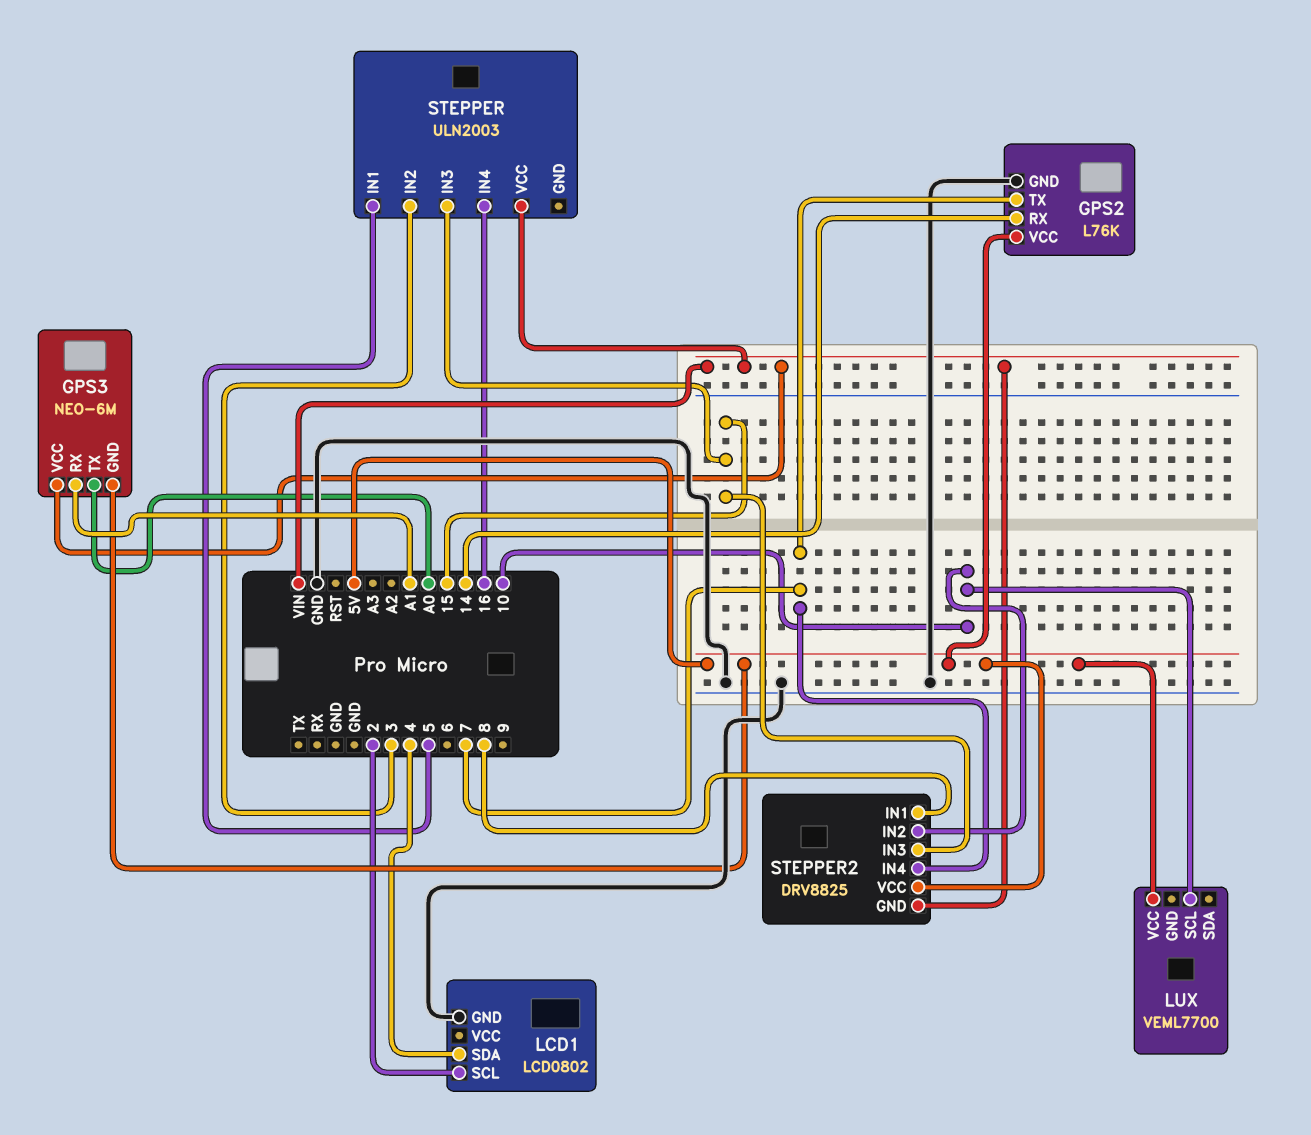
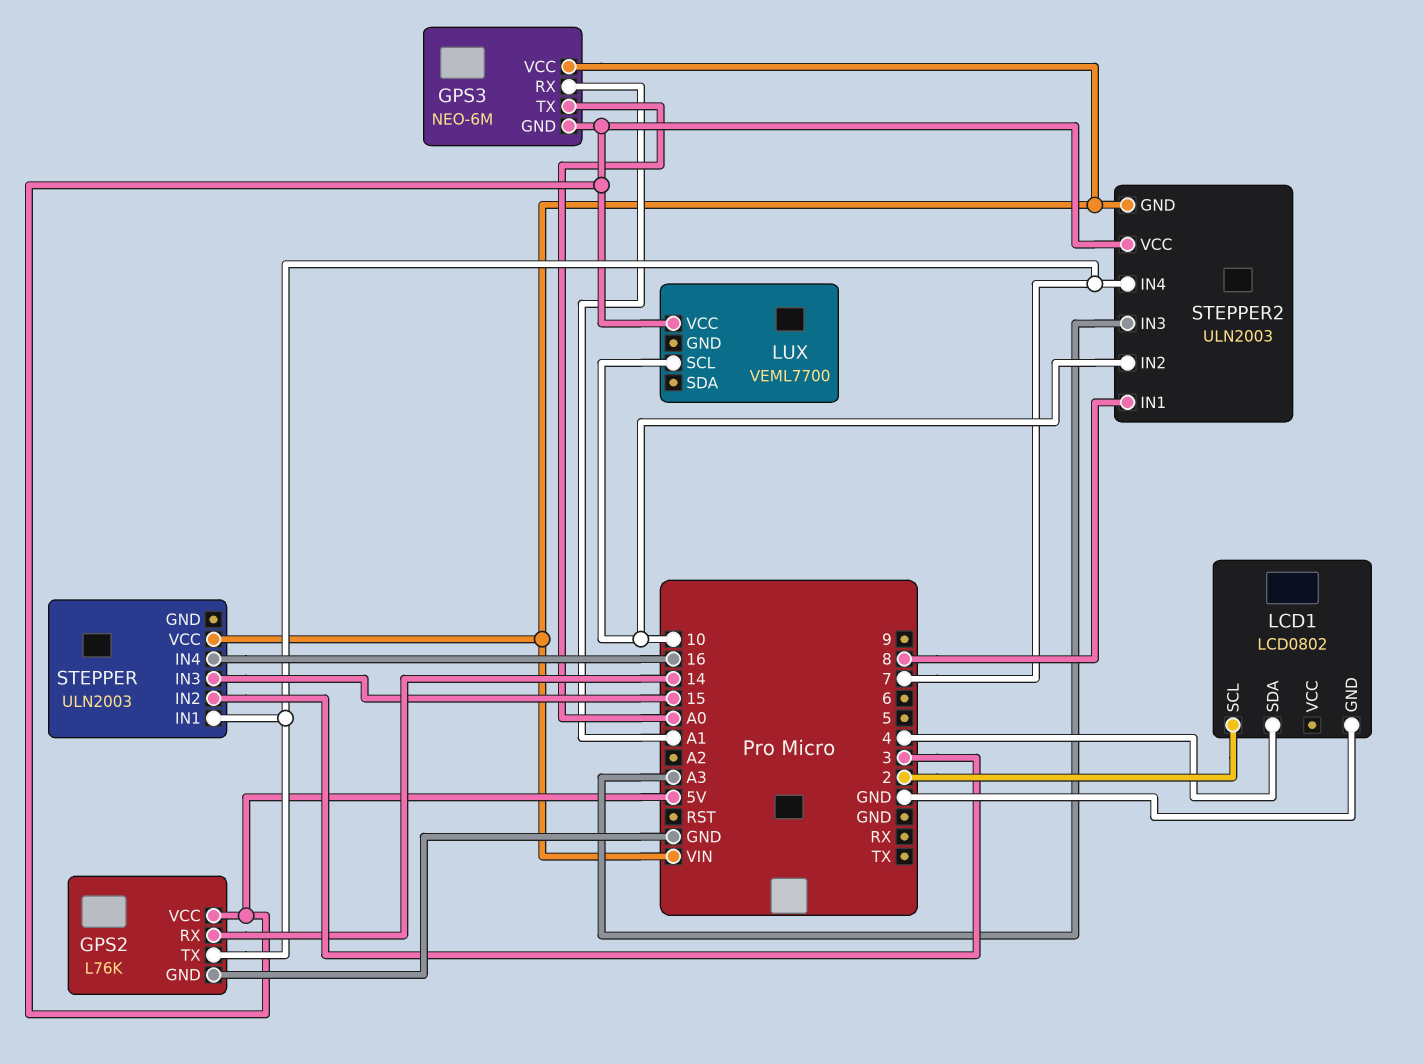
STEPPER pin IN1: 5 -> 7
STEPPER2: DRV8825 -> ULN2003
STEPPER2 pin IN3: 15 -> A3

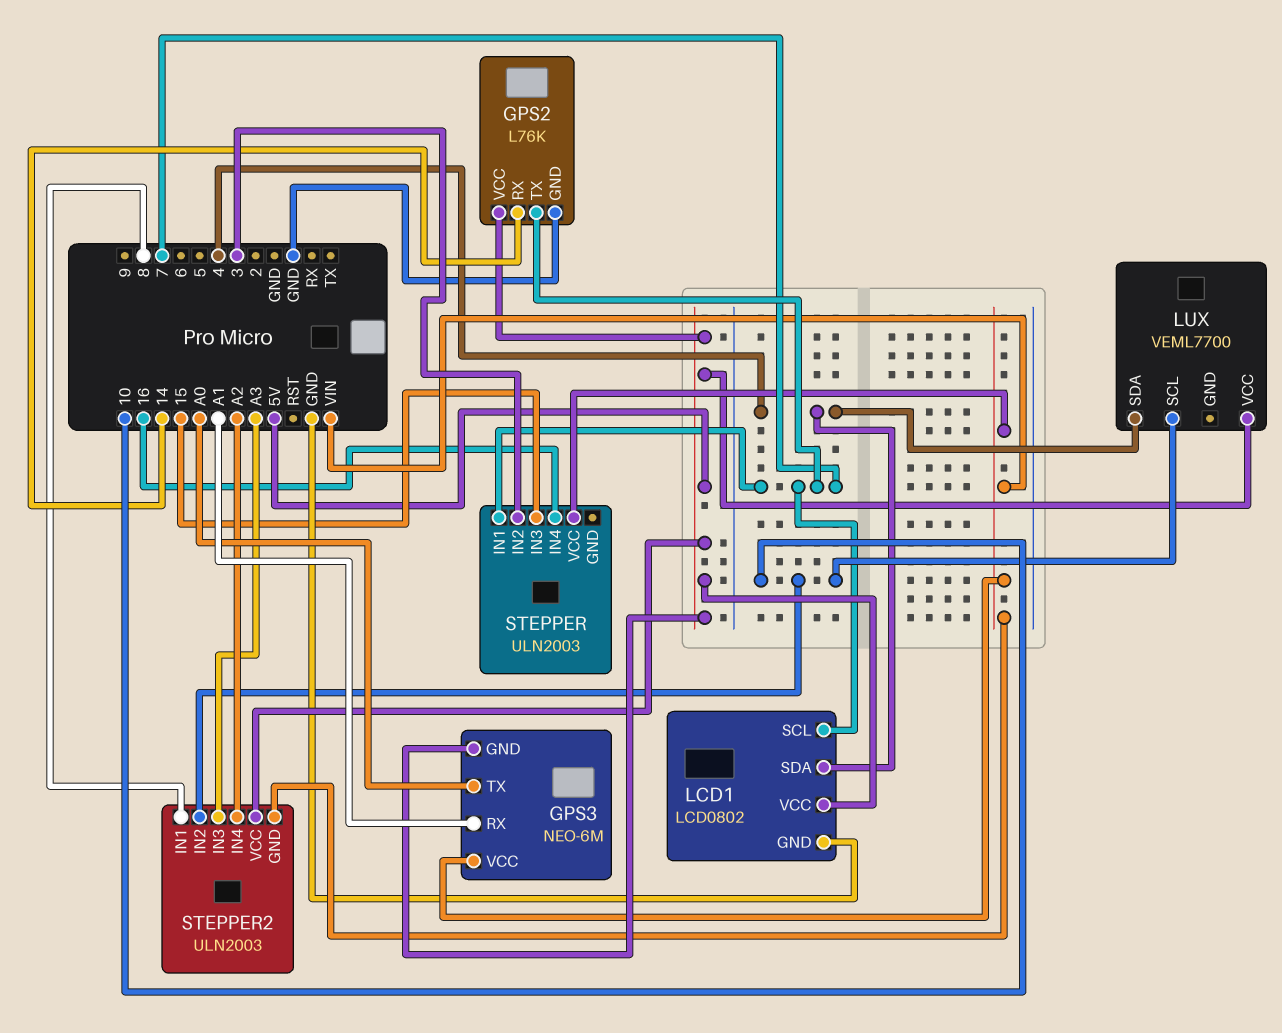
LCD1 pin SCL: 2 -> 7
LCD1 pin VCC: none -> 5V
LUX pin SDA: none -> 4
STEPPER2 pin IN4: 7 -> A2

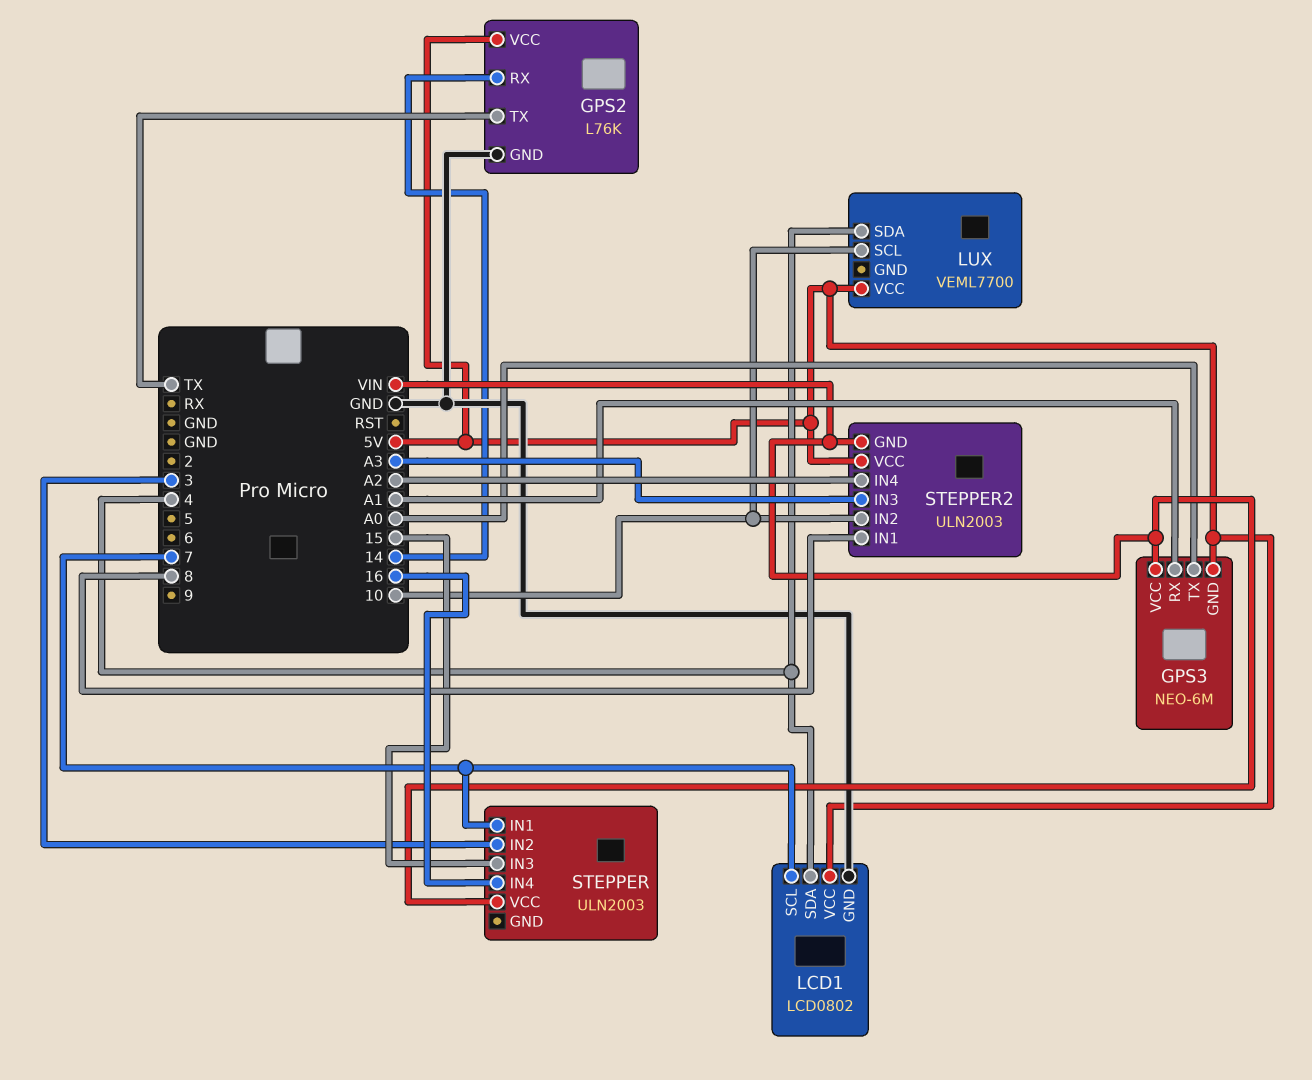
GPS2 pin TX: 7 -> TX

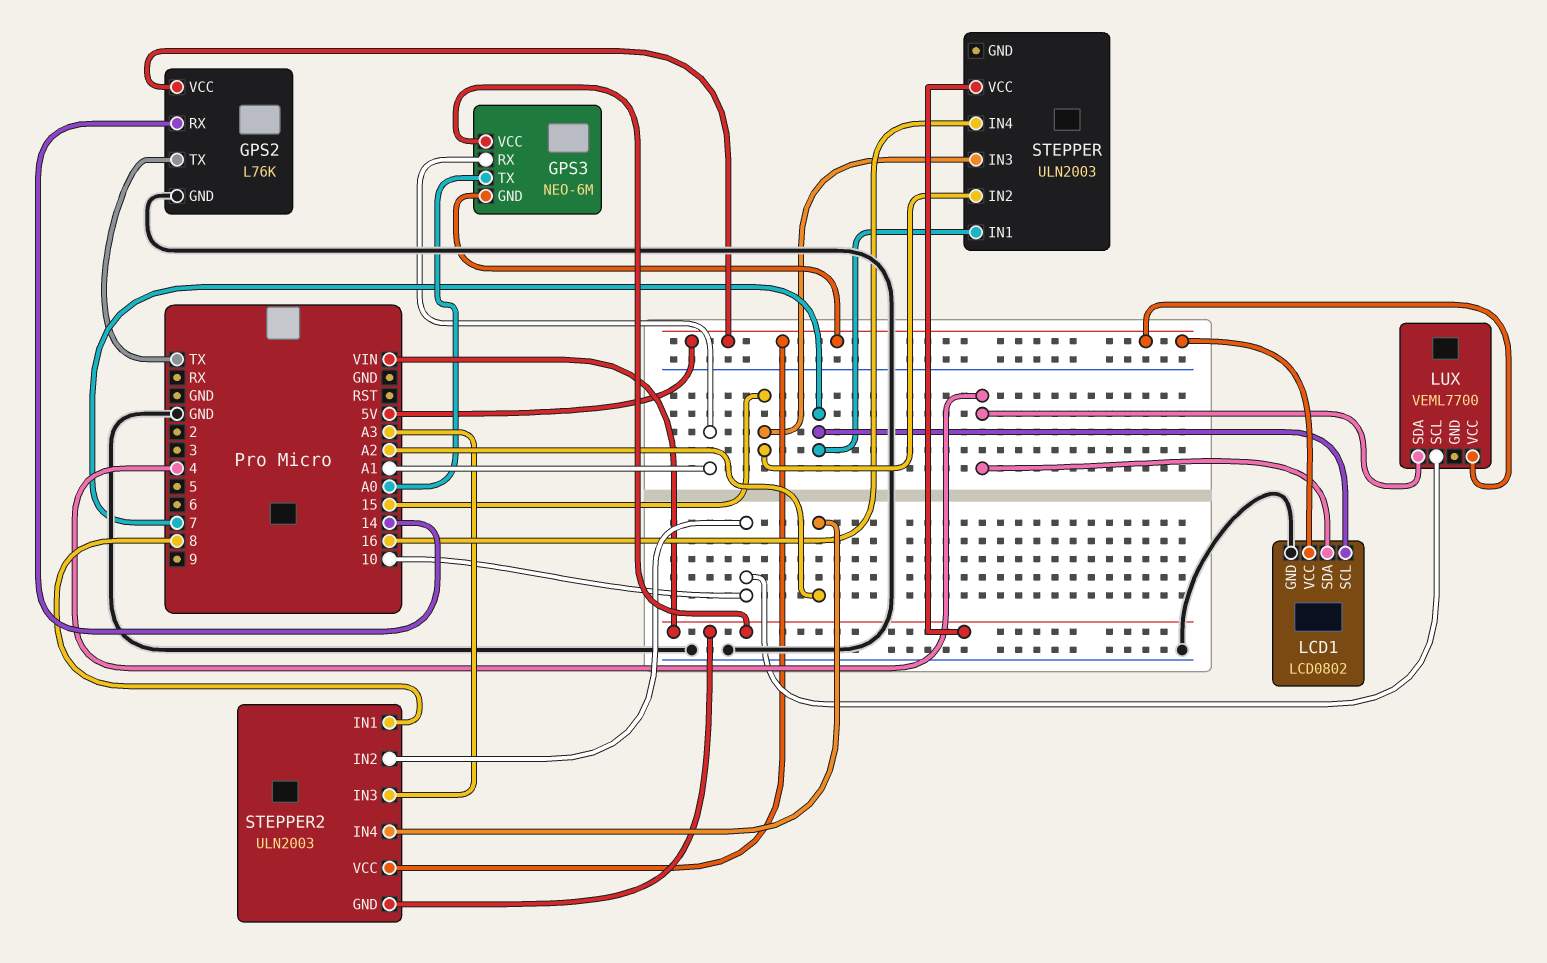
STEPPER pin IN2: 3 -> 15

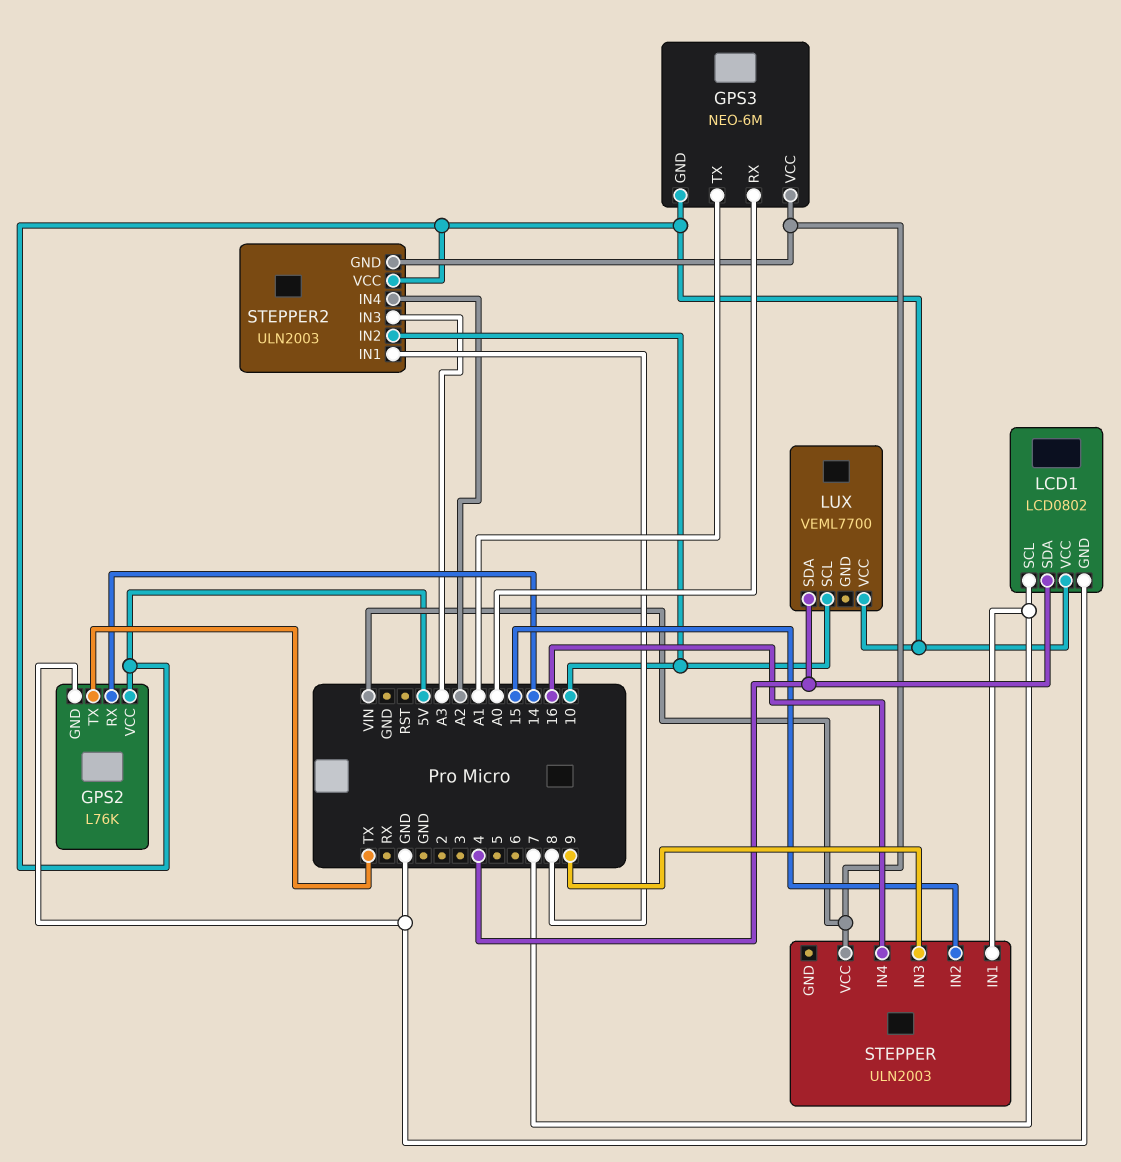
GPS3 pin RX: A1 -> A0
GPS3 pin TX: A0 -> A1
STEPPER pin IN3: 15 -> 9

